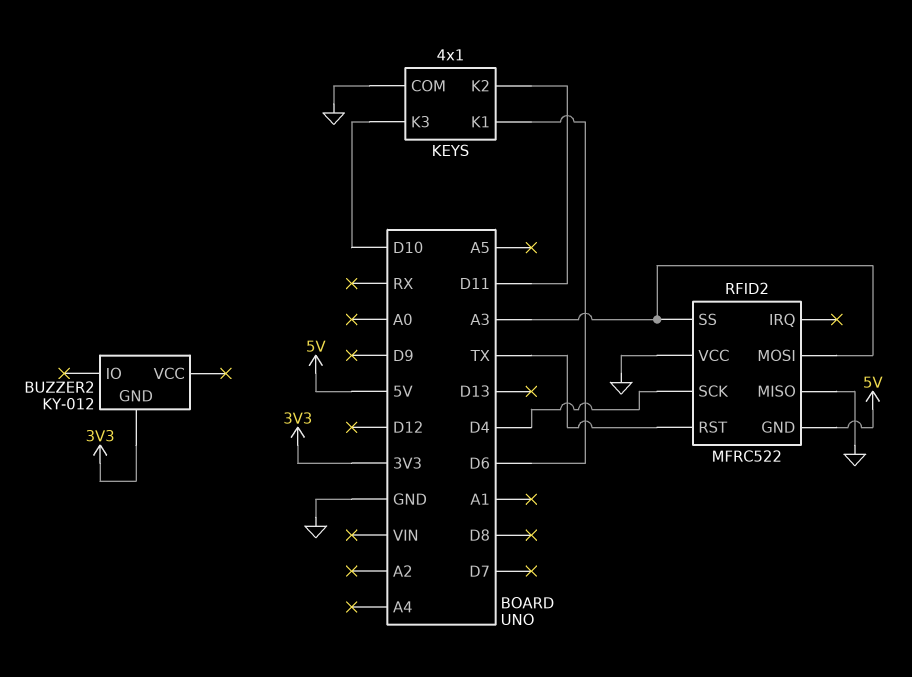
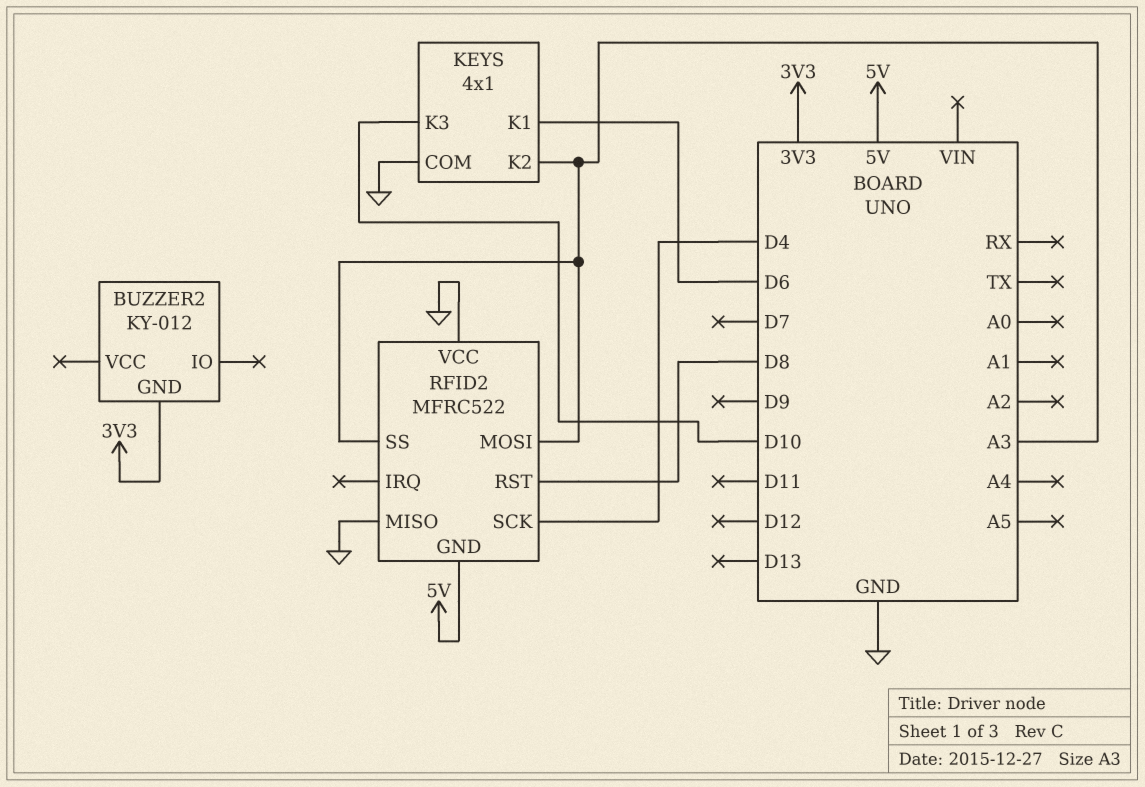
KEYS pin K2: D11 -> A3
RFID2 pin RST: TX -> D8

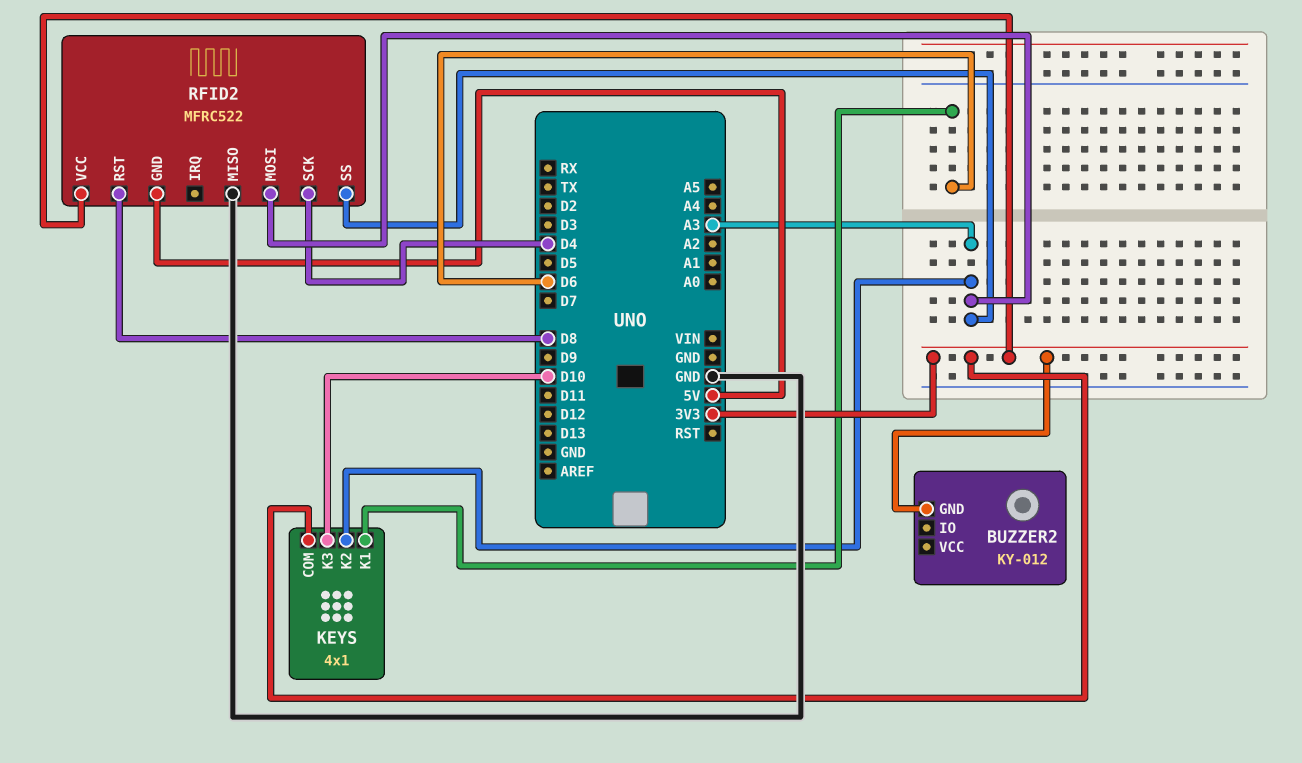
KEYS pin COM: GND -> 3V3
RFID2 pin VCC: GND -> 3V3

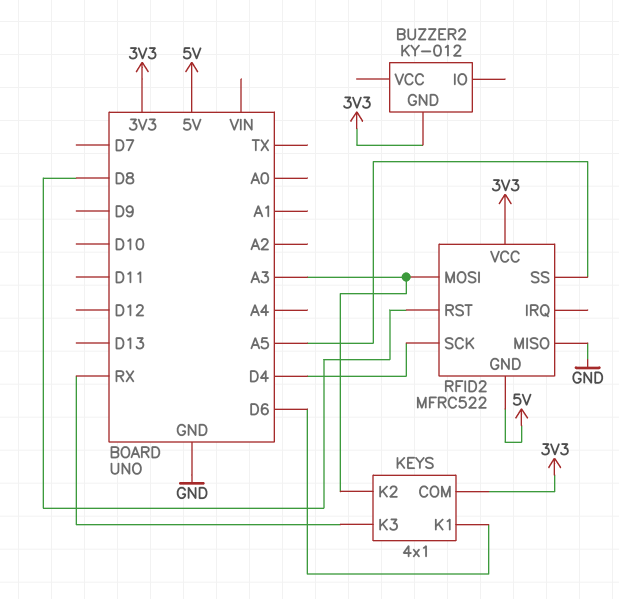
KEYS pin K3: D10 -> RX
RFID2 pin SS: A3 -> A5

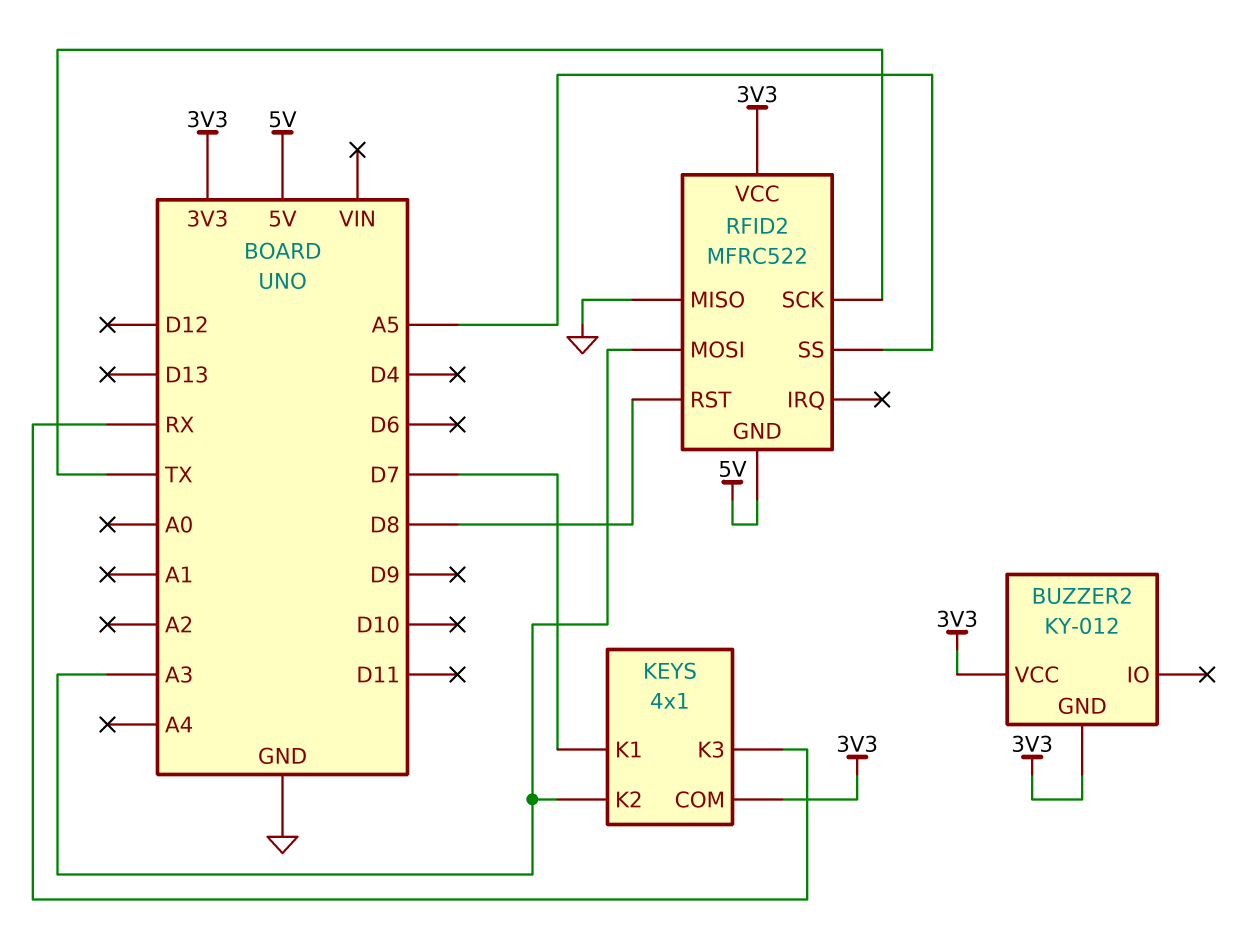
BUZZER2 pin VCC: none -> 3V3
KEYS pin K1: D6 -> D7
RFID2 pin SCK: D4 -> TX

